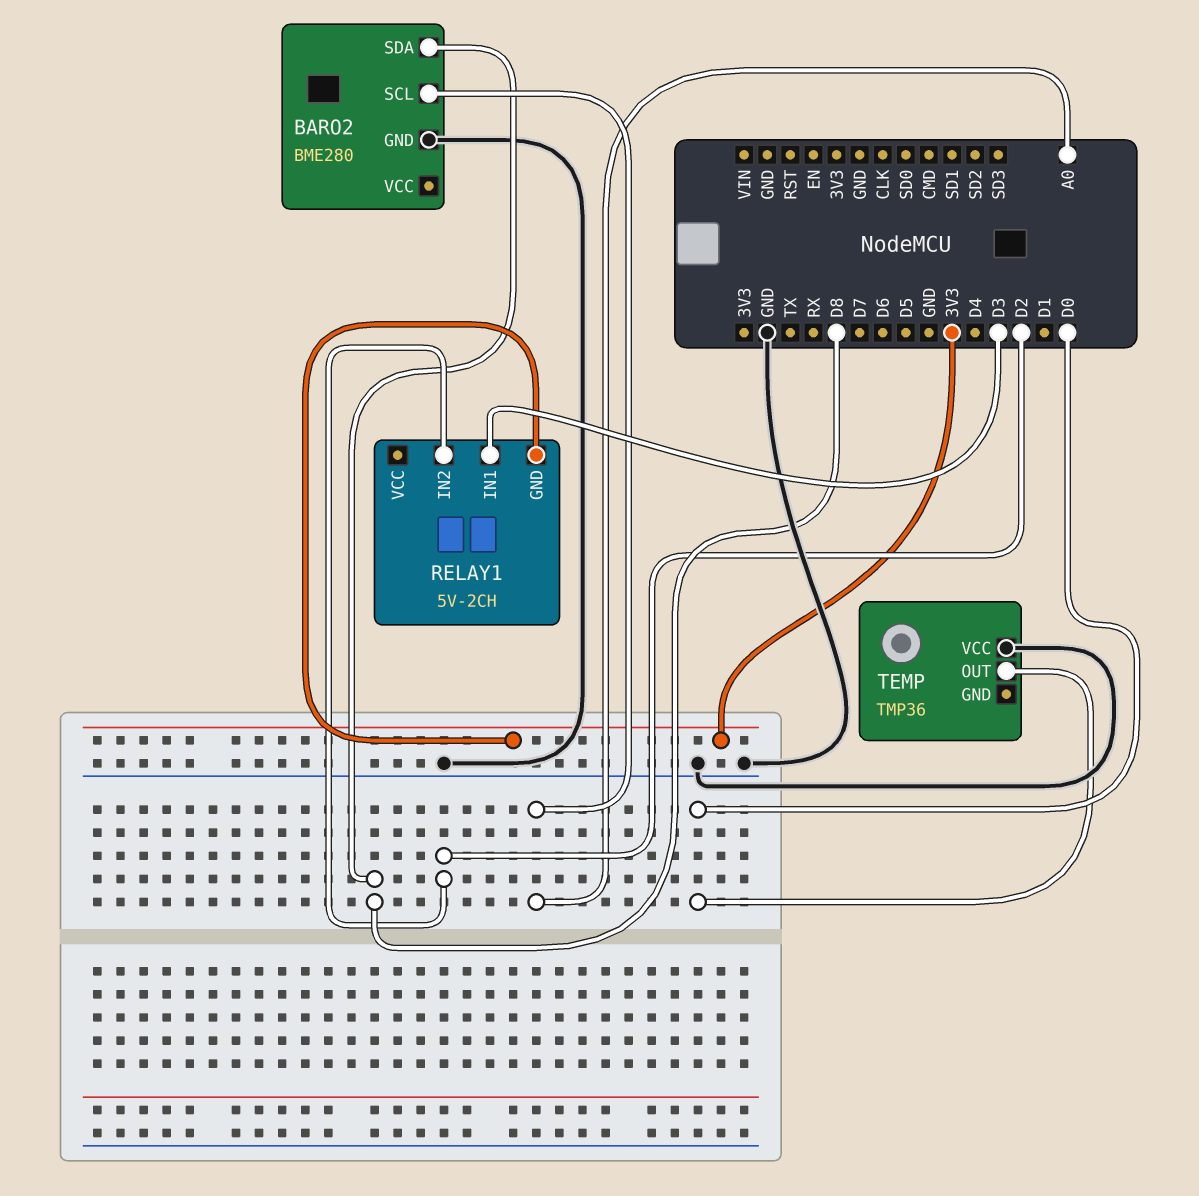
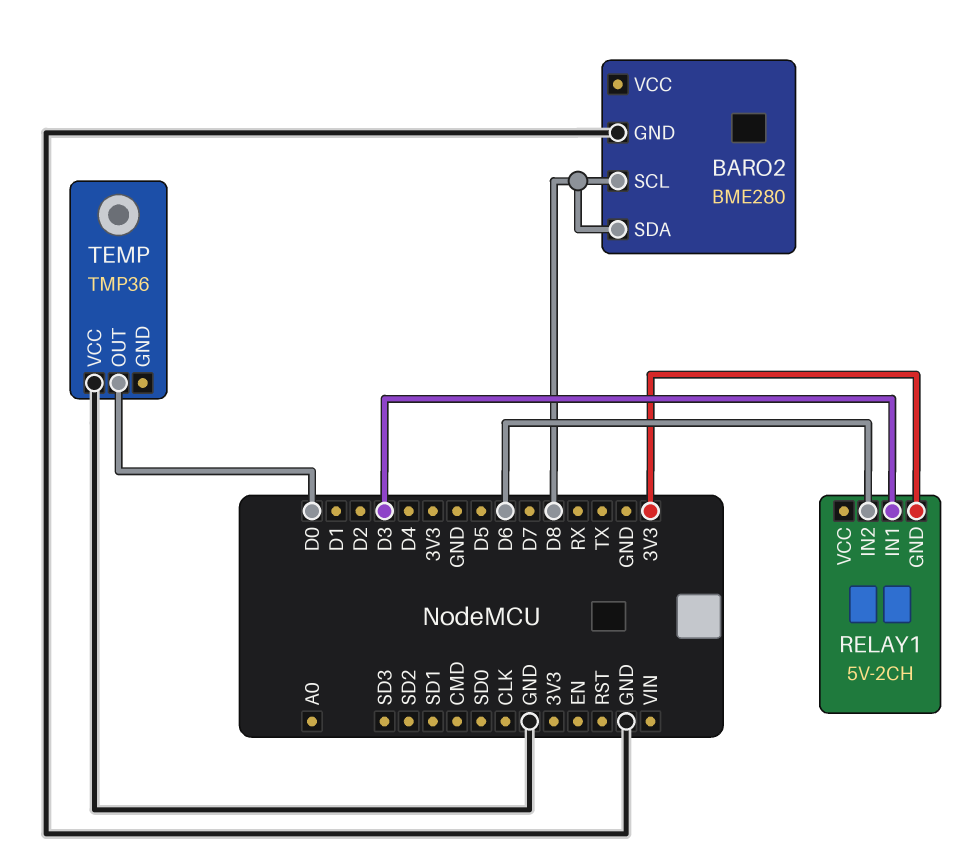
BARO2 pin SCL: A0 -> D8
RELAY1 pin IN2: D2 -> D6

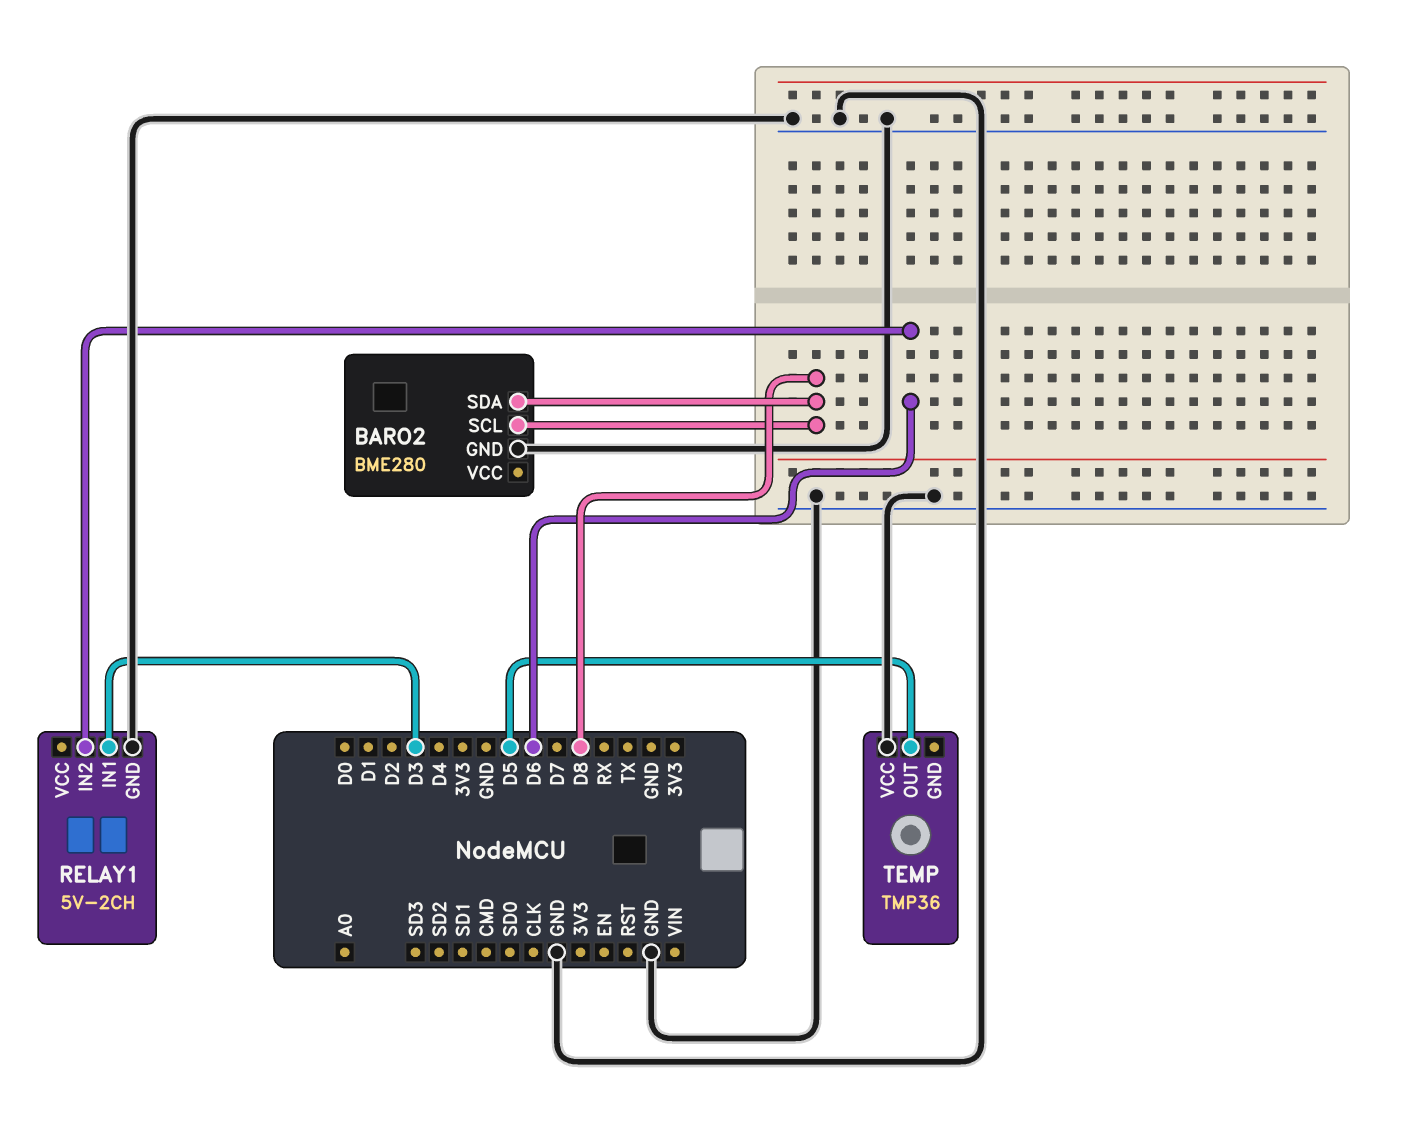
RELAY1 pin GND: 3V3 -> GND
TEMP pin OUT: D0 -> D5

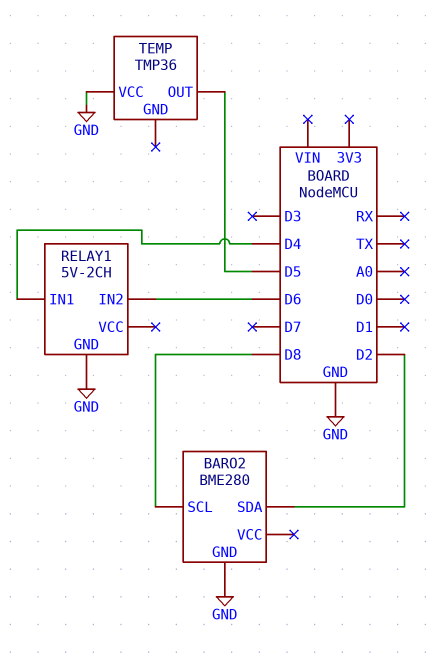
BARO2 pin SDA: D8 -> D2
RELAY1 pin IN1: D3 -> D4

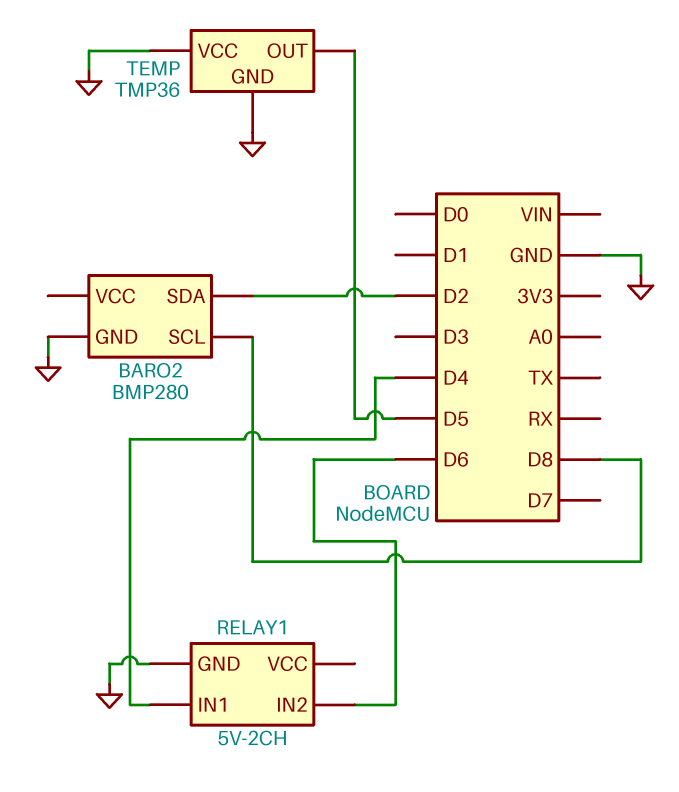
BARO2: BME280 -> BMP280
TEMP pin GND: none -> GND

